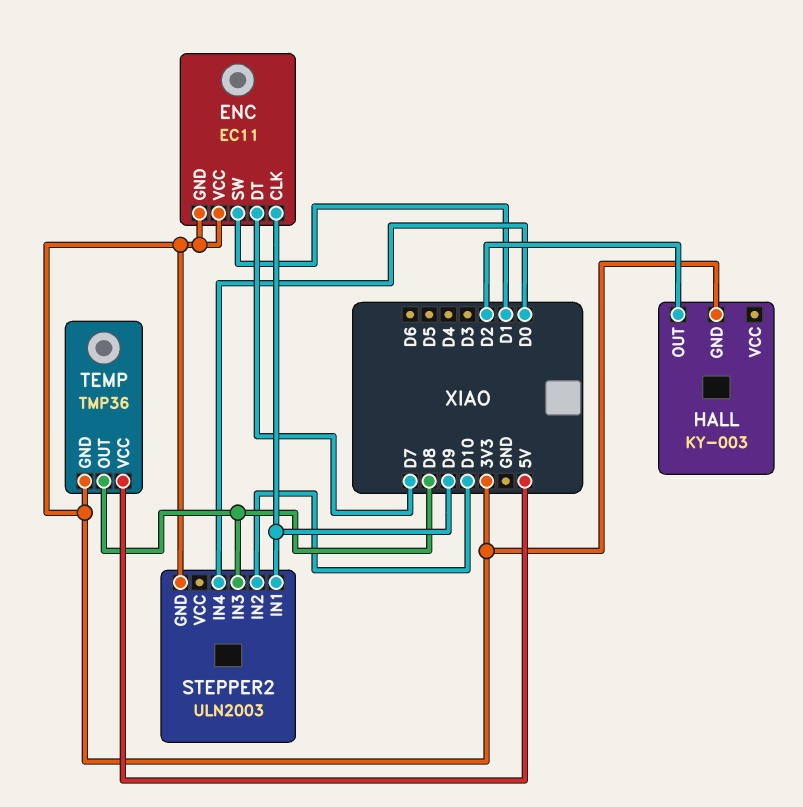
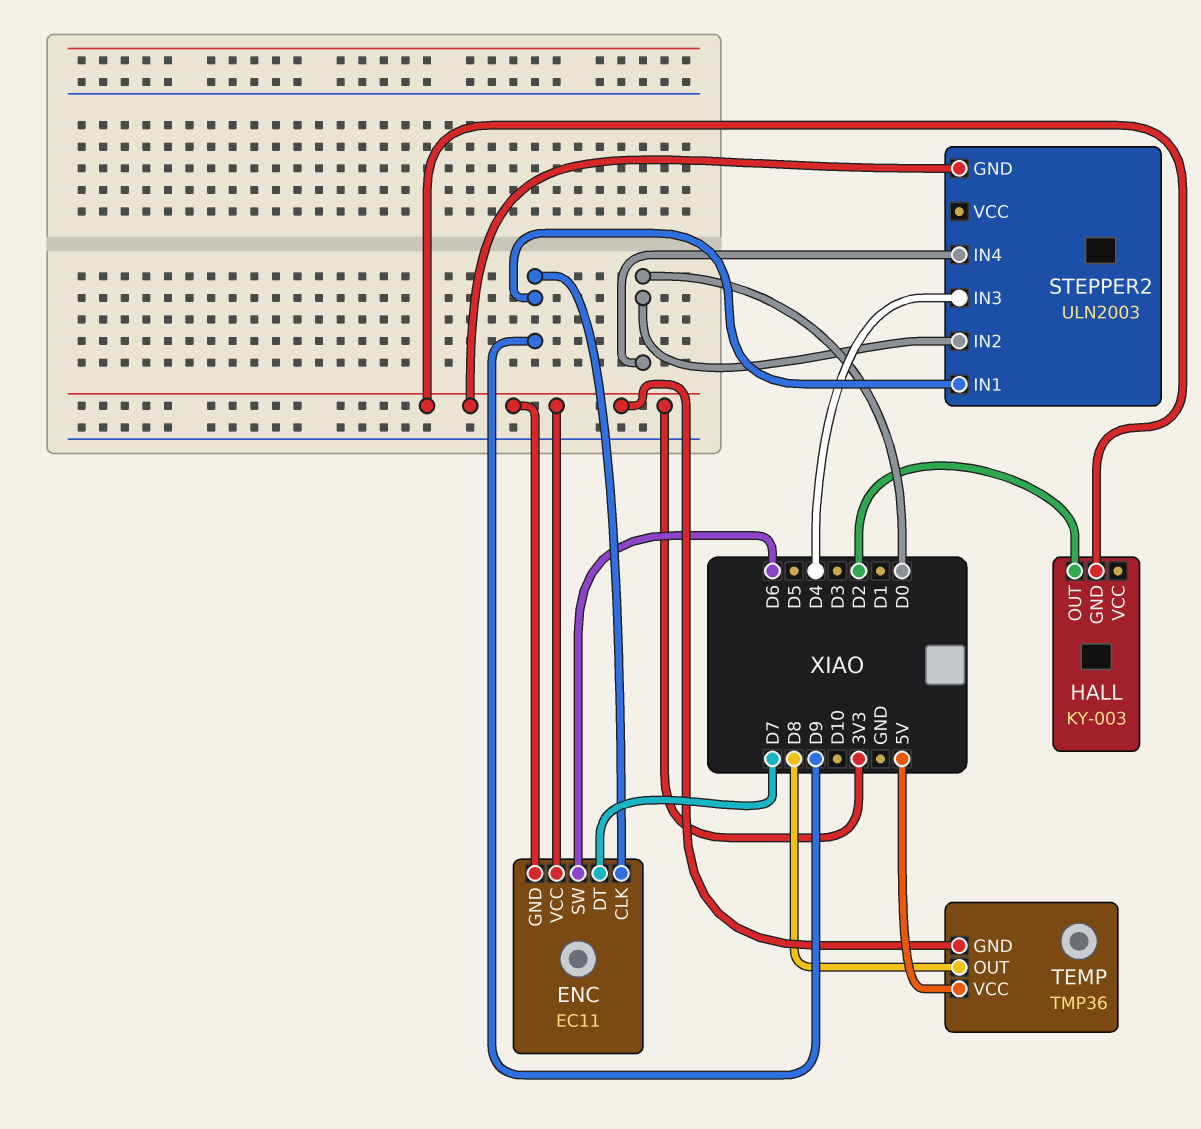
ENC pin SW: D1 -> D6
STEPPER2 pin IN2: D10 -> D0
STEPPER2 pin IN3: D8 -> D4

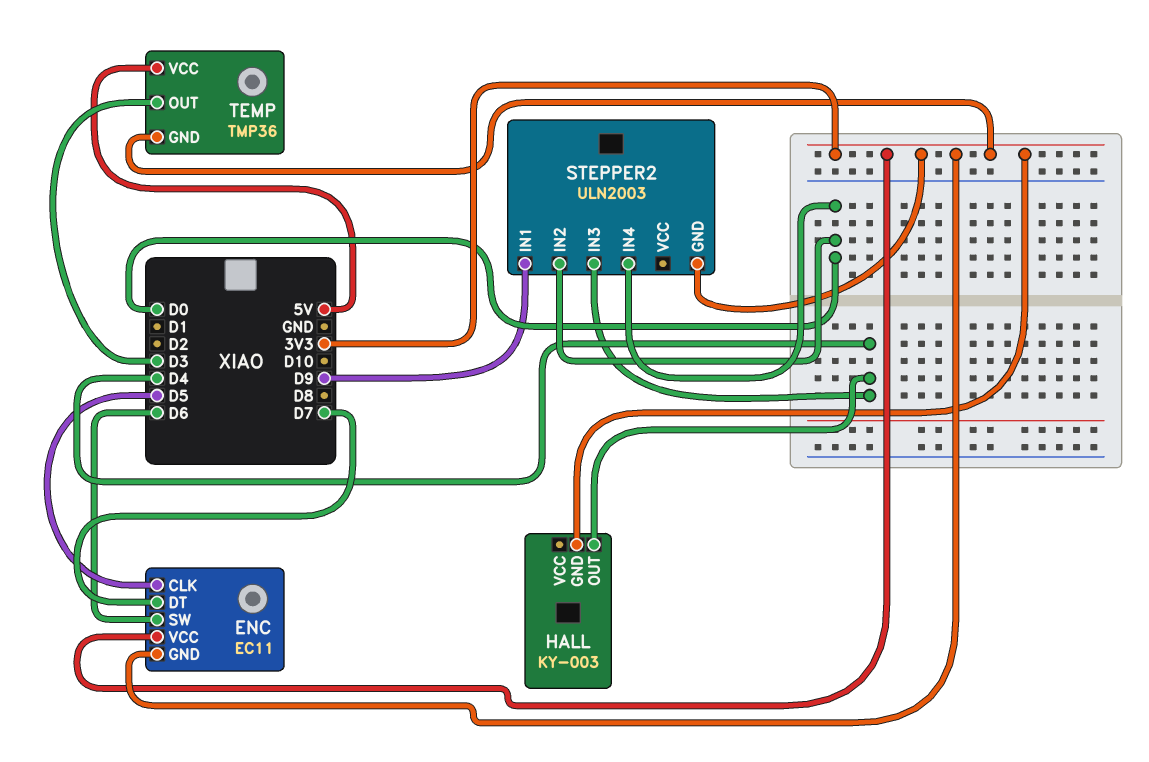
ENC pin CLK: D9 -> D5
HALL pin OUT: D2 -> D4
TEMP pin OUT: D8 -> D3

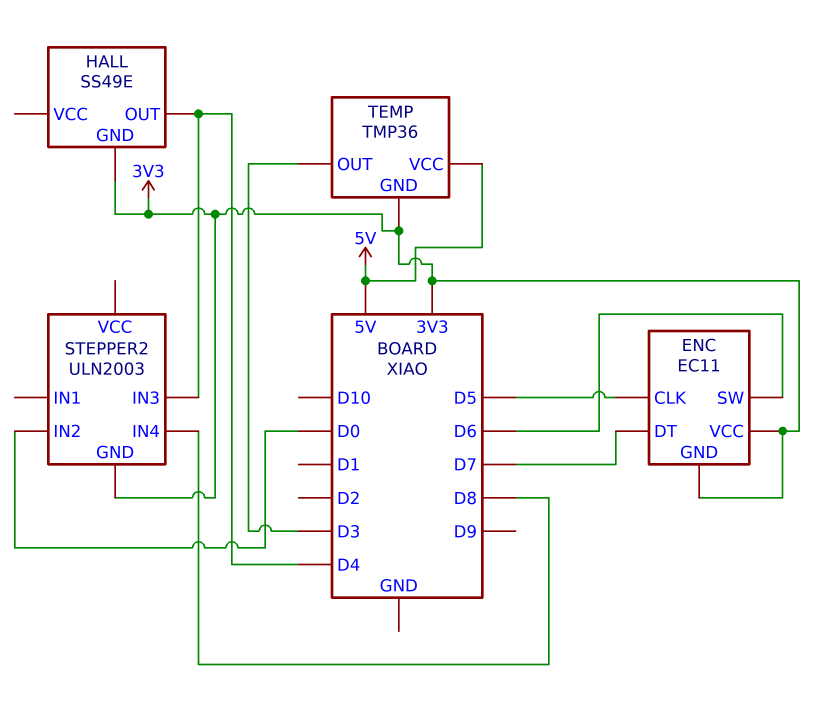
HALL: KY-003 -> SS49E
STEPPER2 pin IN1: D9 -> none
STEPPER2 pin IN4: D0 -> D8

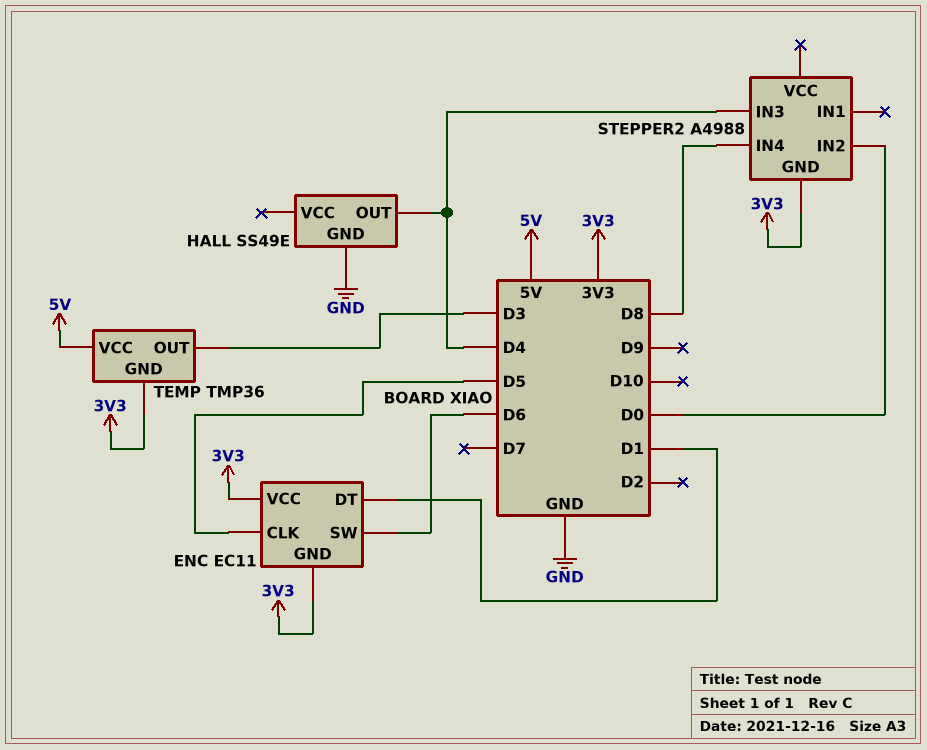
ENC pin DT: D7 -> D1
HALL pin GND: 3V3 -> GND
STEPPER2: ULN2003 -> A4988

